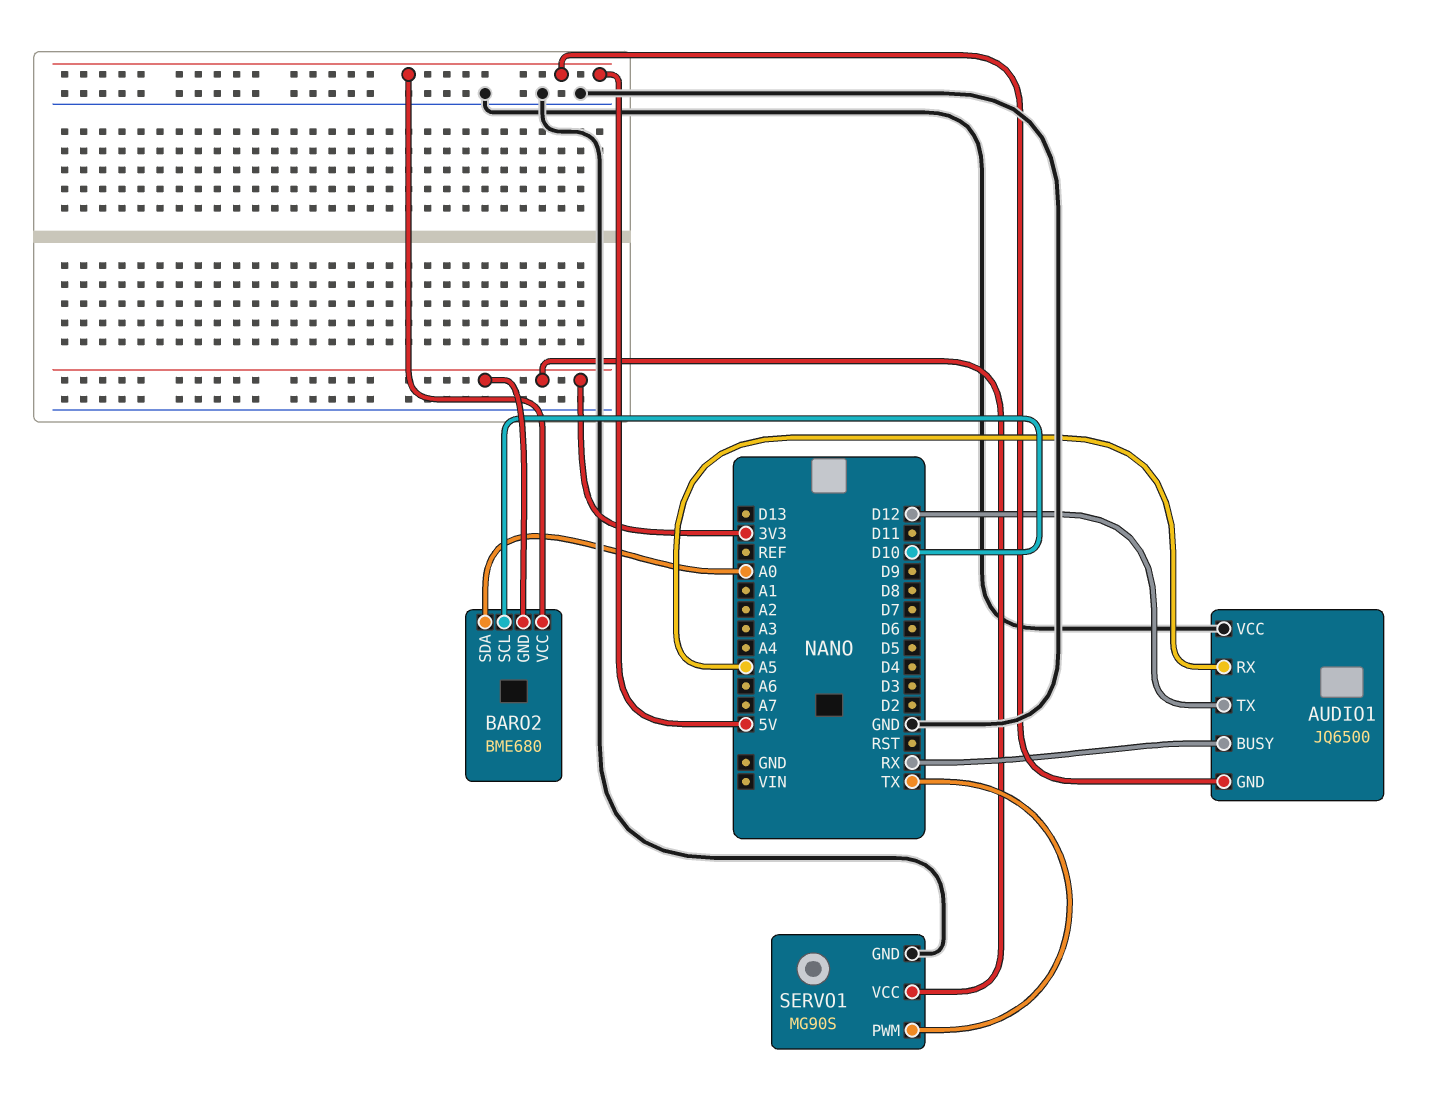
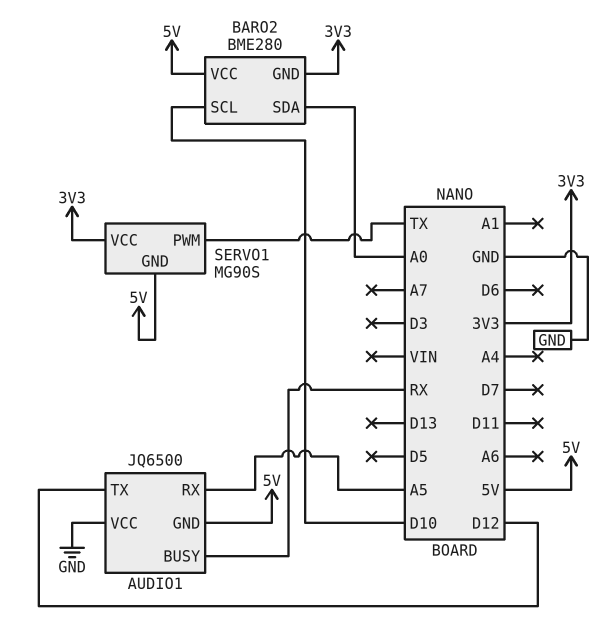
BARO2: BME680 -> BME280
SERVO1 pin GND: GND -> 5V

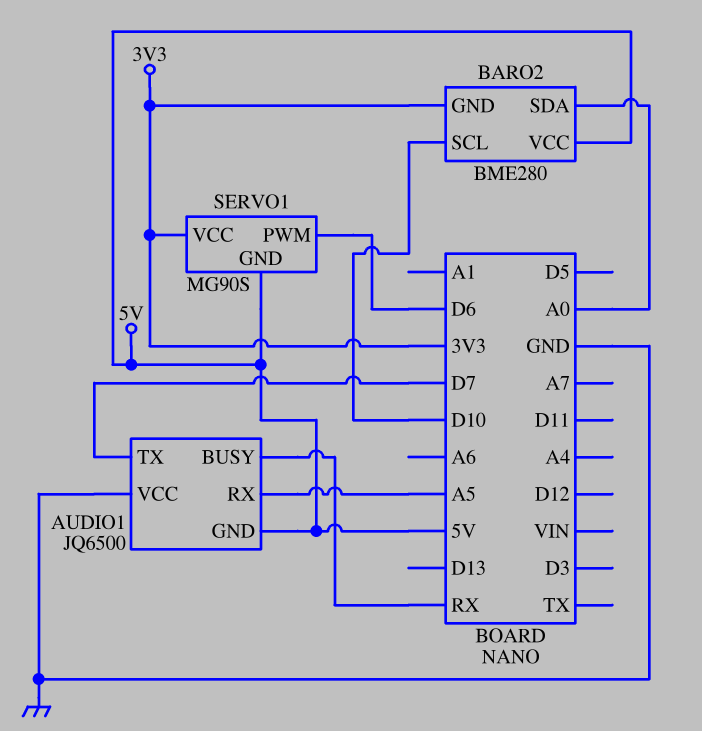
AUDIO1 pin TX: D12 -> D7
SERVO1 pin PWM: TX -> D6

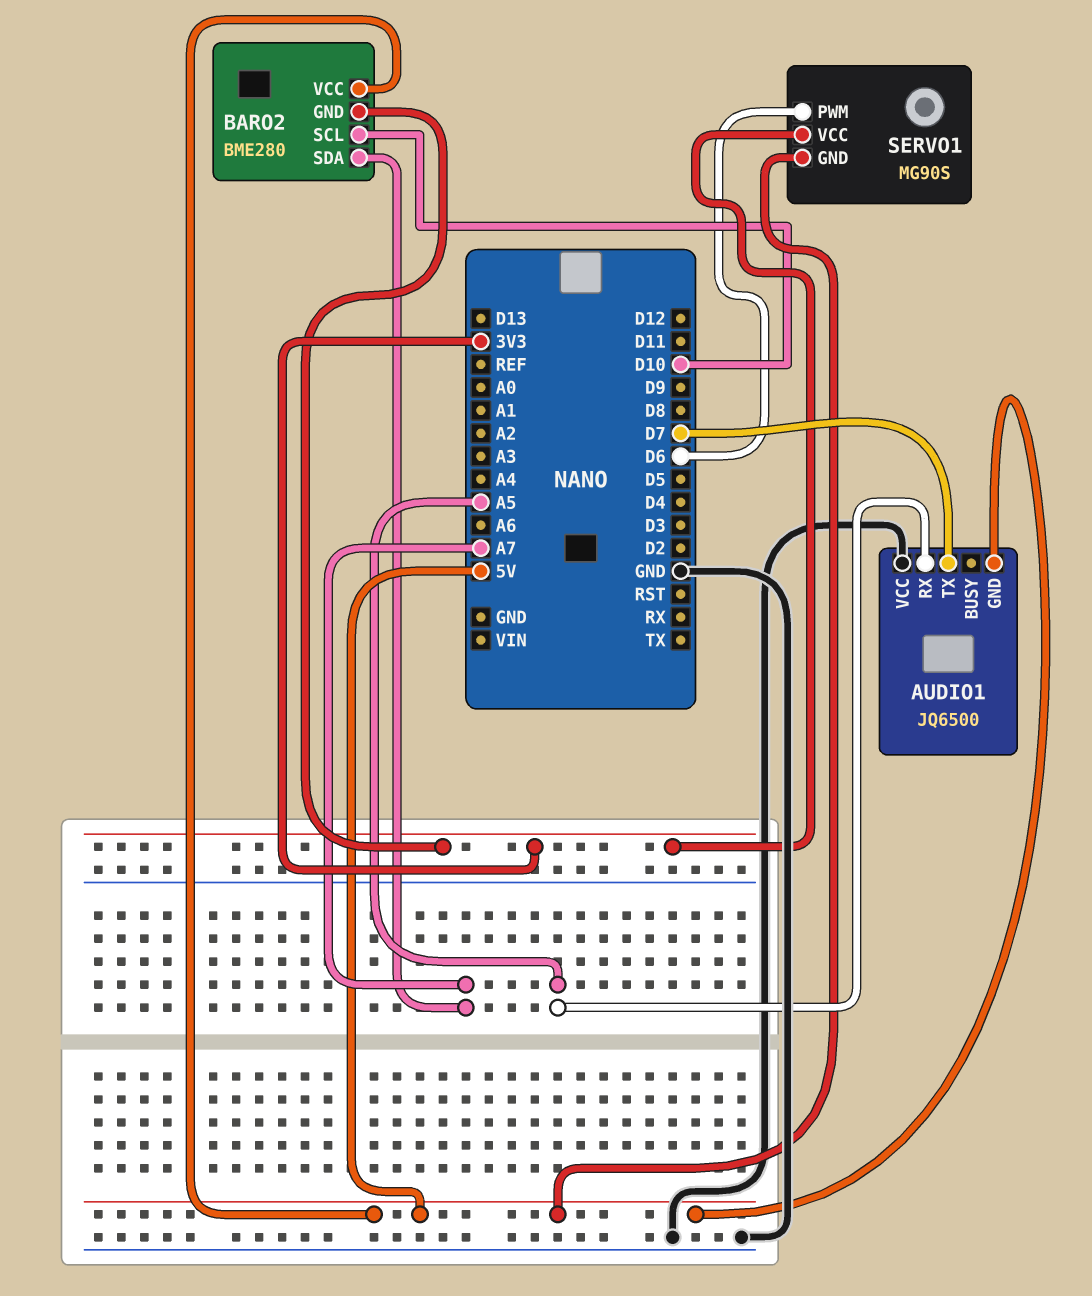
AUDIO1 pin BUSY: RX -> none
BARO2 pin SDA: A0 -> A7

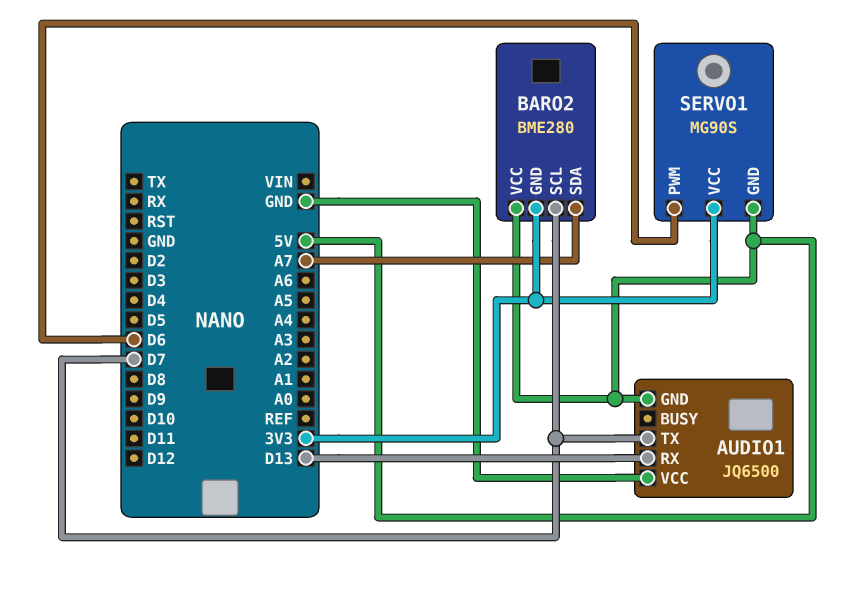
AUDIO1 pin RX: A5 -> D13
BARO2 pin SCL: D10 -> D7

